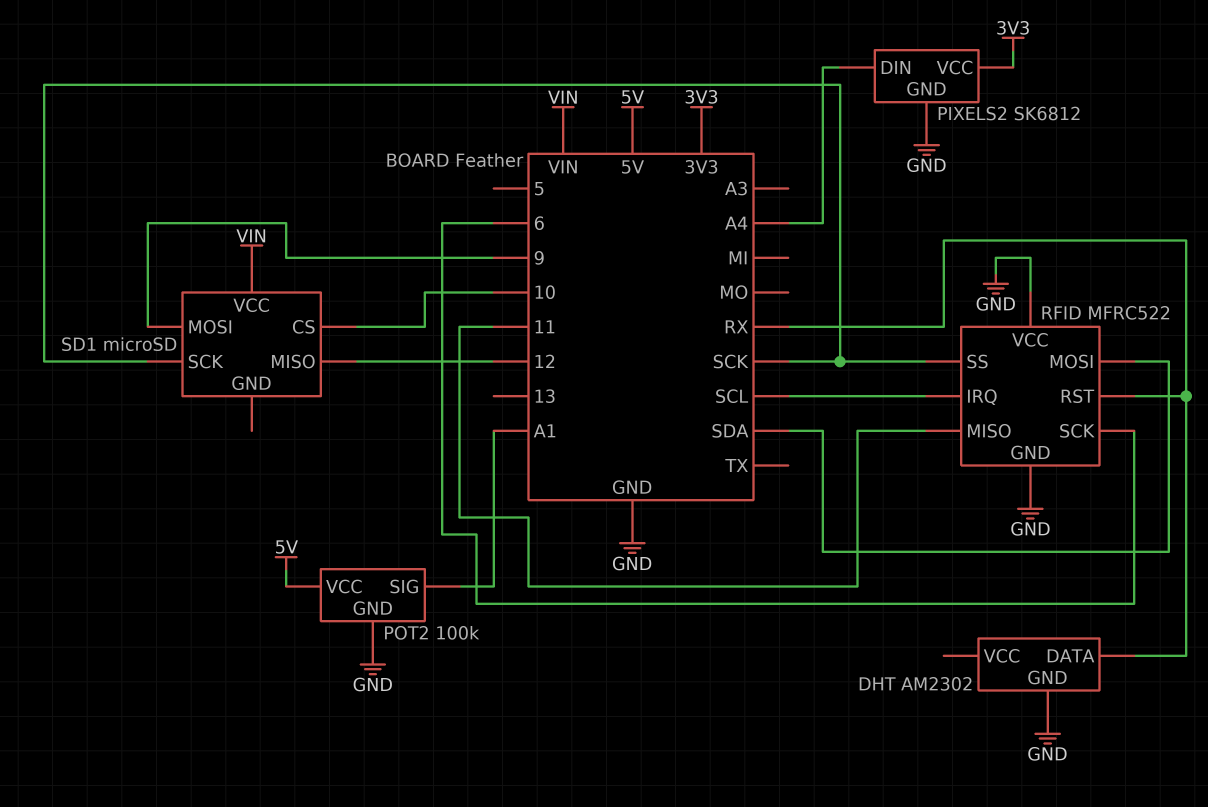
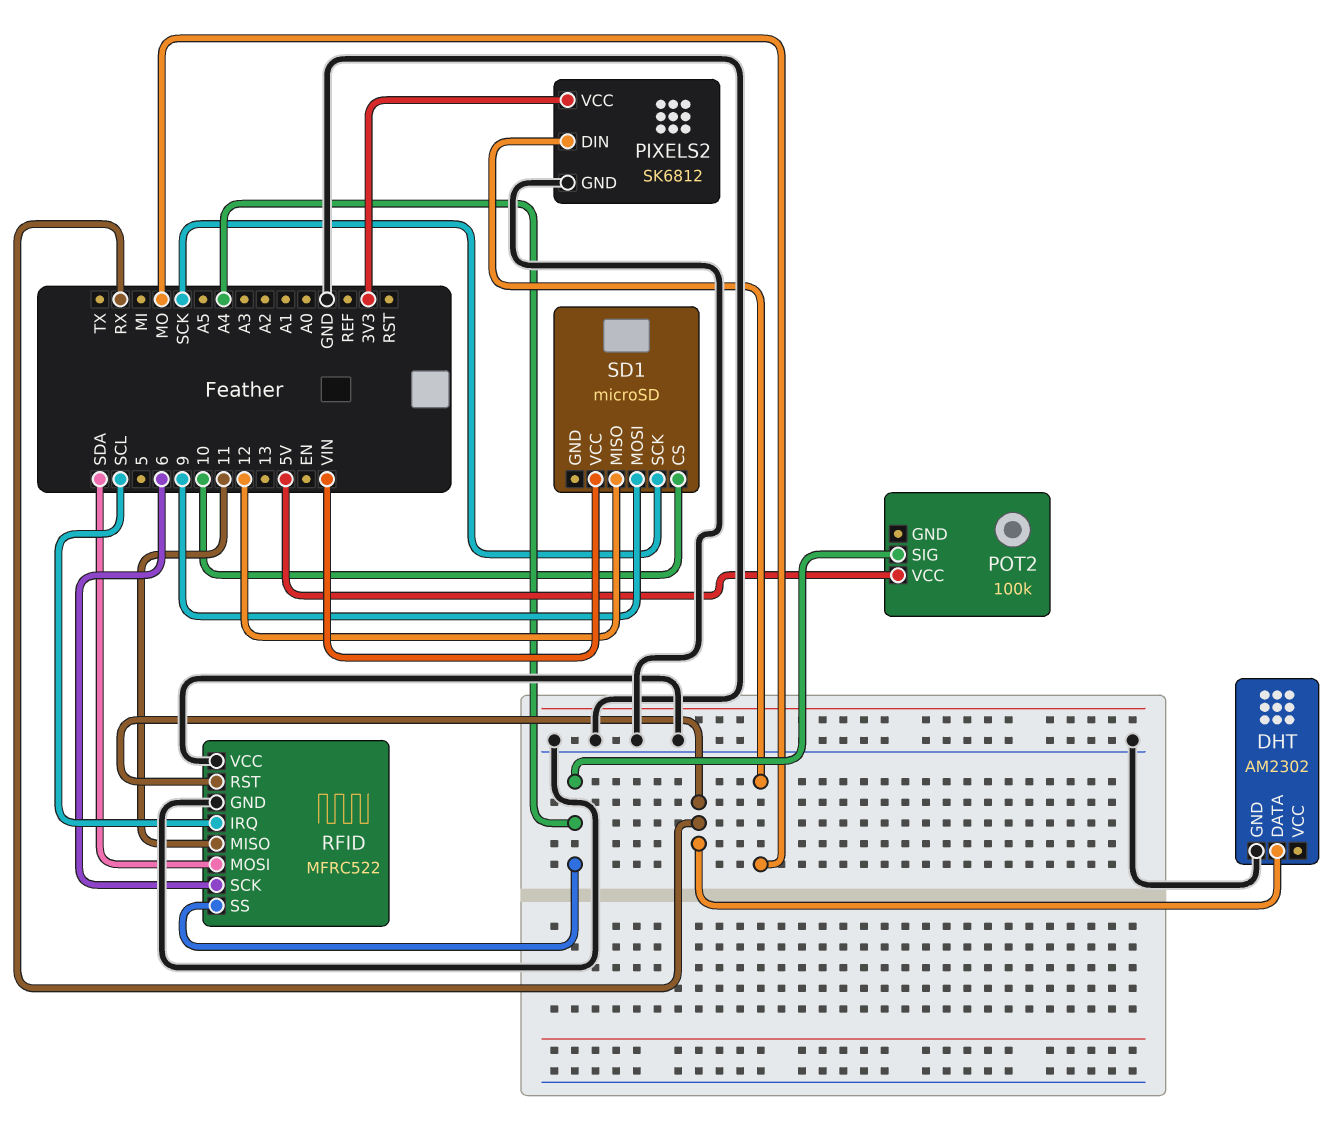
PIXELS2 pin DIN: A4 -> MO
POT2 pin GND: GND -> none
POT2 pin SIG: A1 -> A4
RFID pin SS: SCK -> A4

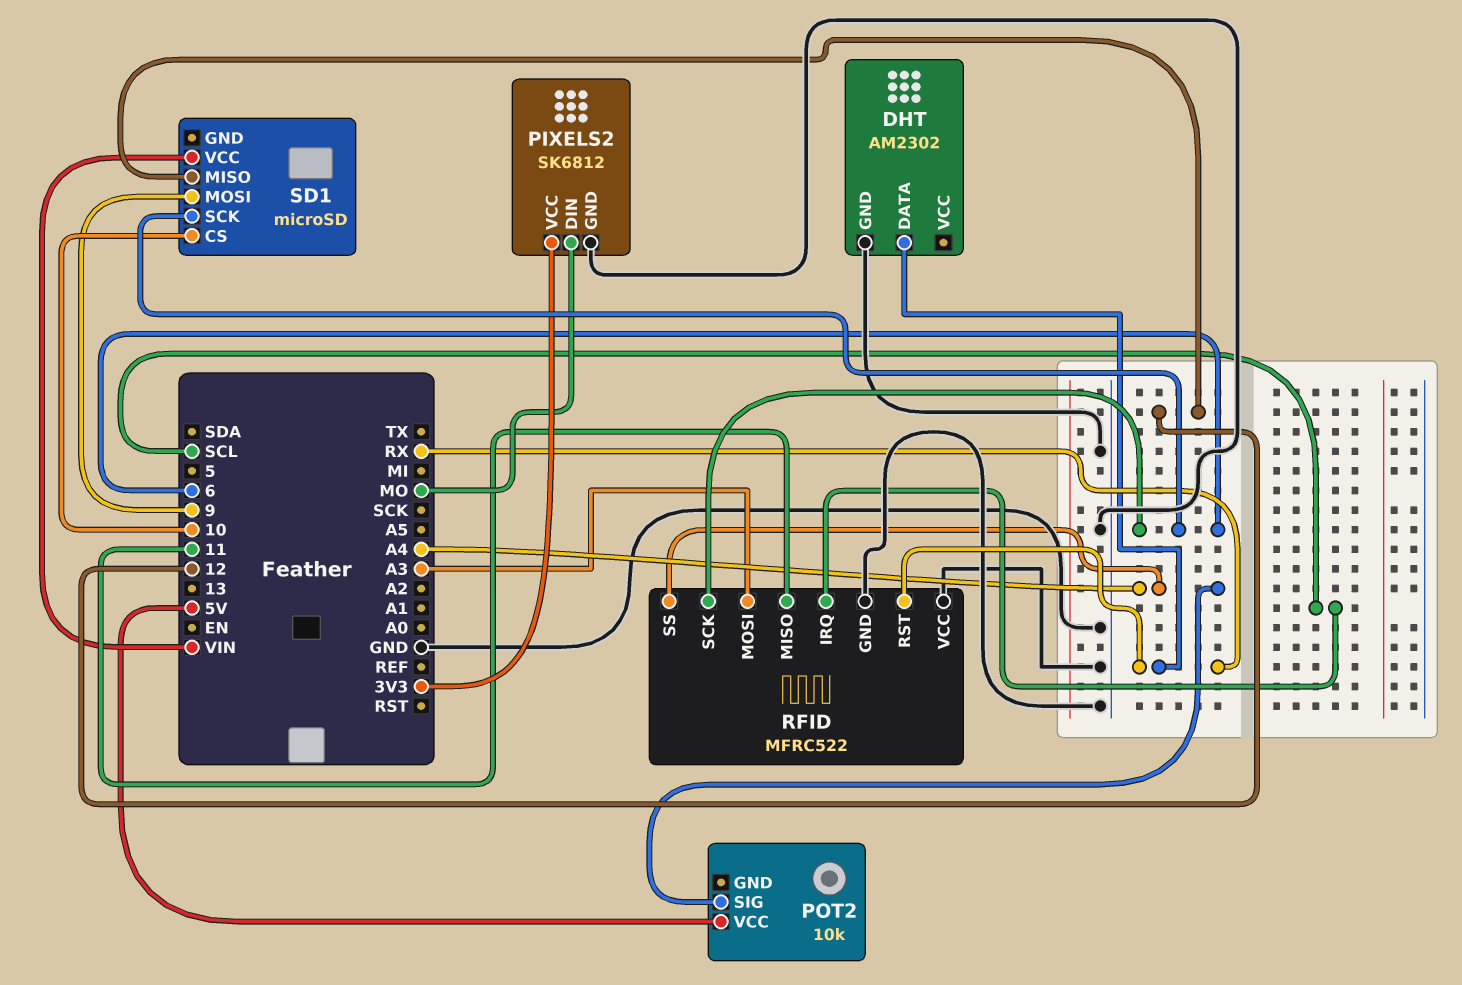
POT2: 100k -> 10k
RFID pin MOSI: SDA -> A3
SD1 pin SCK: SCK -> 6

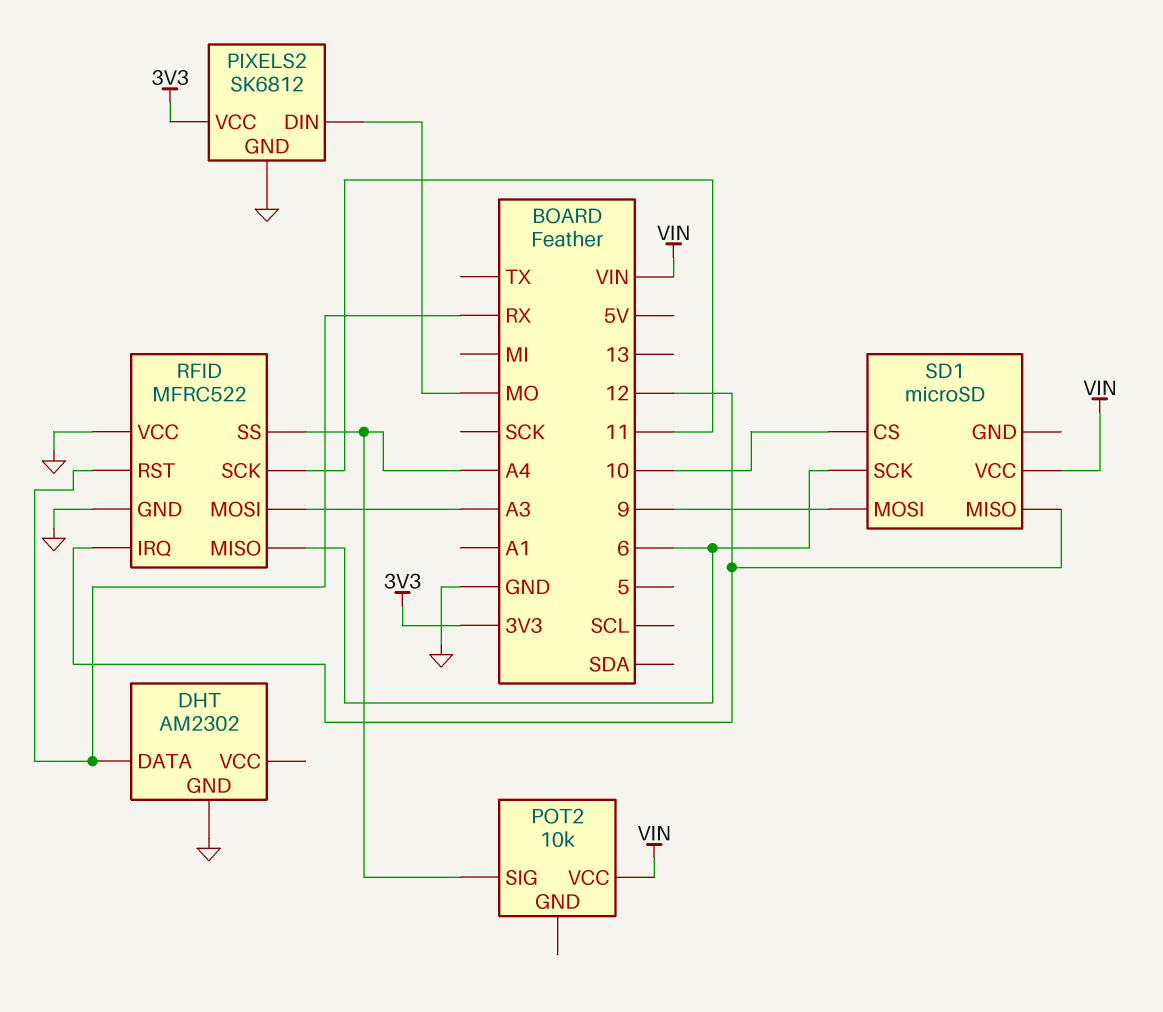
POT2 pin VCC: 5V -> VIN
RFID pin IRQ: SCL -> 12
RFID pin MISO: 11 -> 6
RFID pin SCK: 6 -> 11

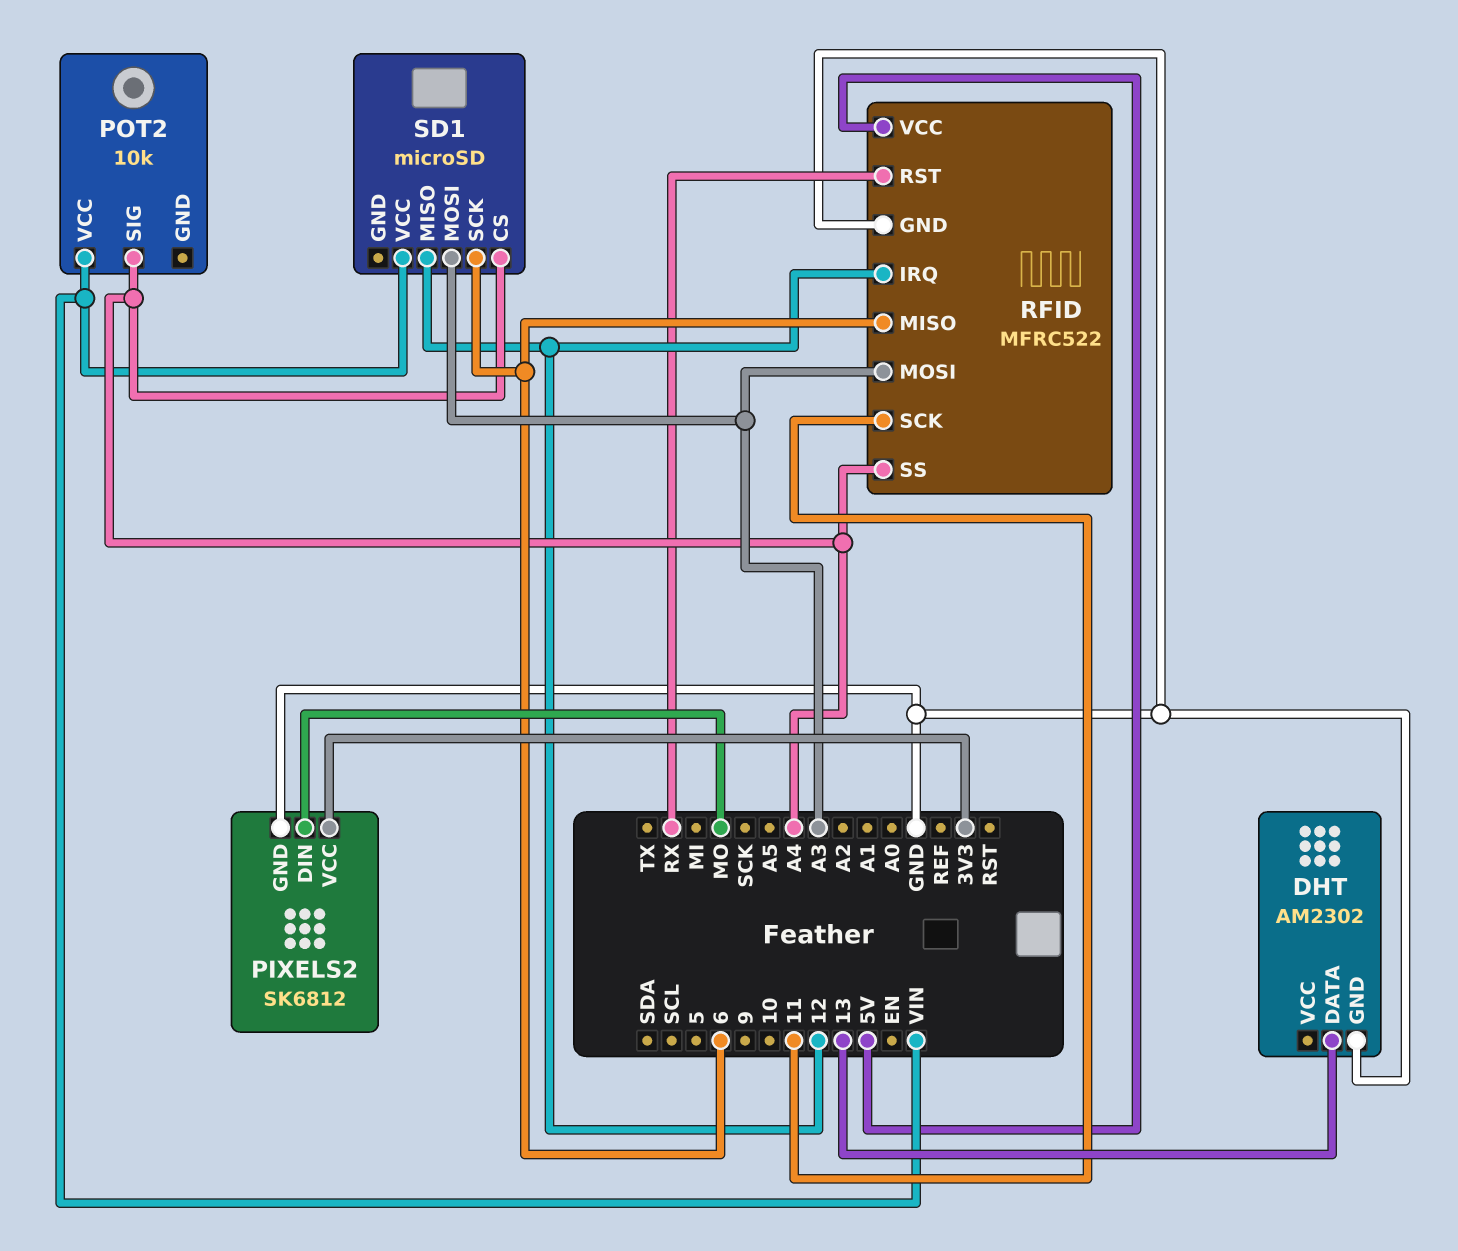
DHT pin DATA: RX -> 13
RFID pin VCC: GND -> 5V
SD1 pin CS: 10 -> A4
SD1 pin MOSI: 9 -> A3

